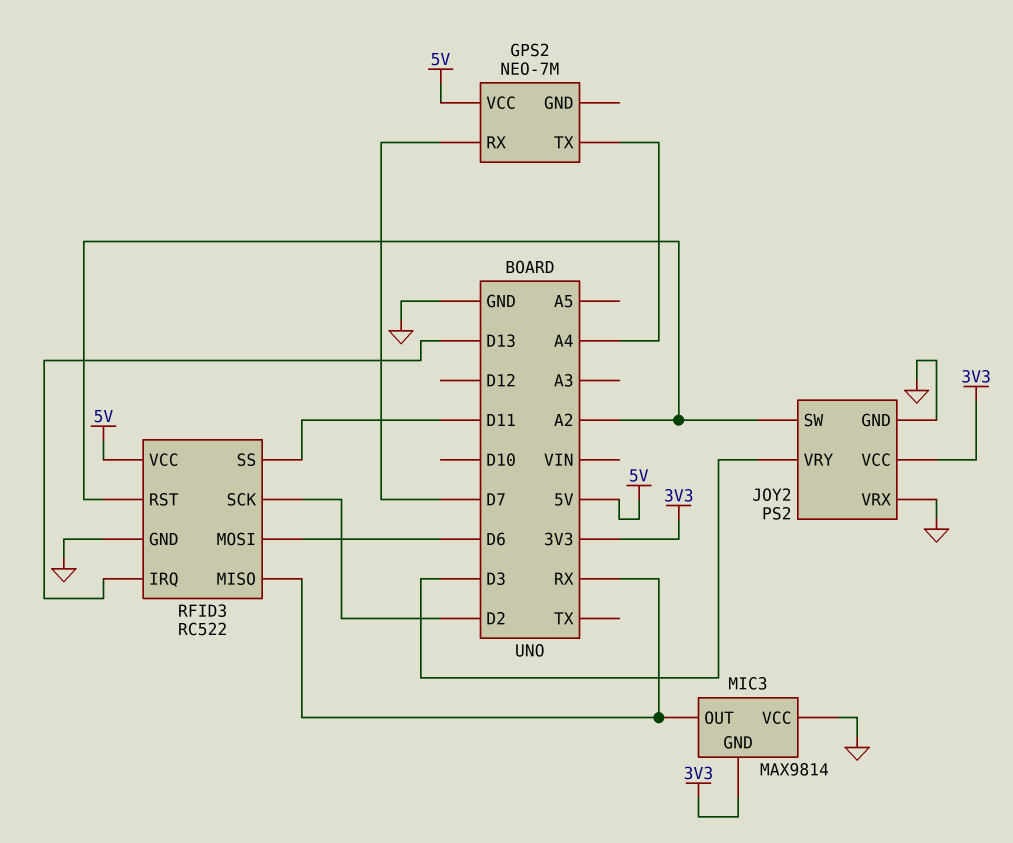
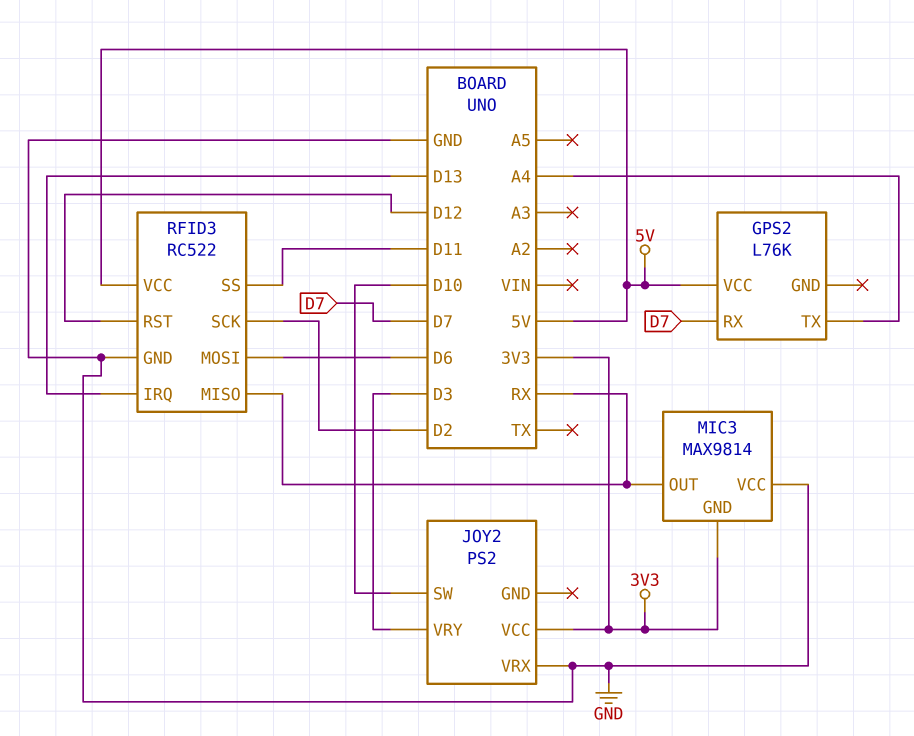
GPS2: NEO-7M -> L76K
JOY2 pin GND: GND -> none
JOY2 pin SW: A2 -> D10
RFID3 pin RST: A2 -> D12

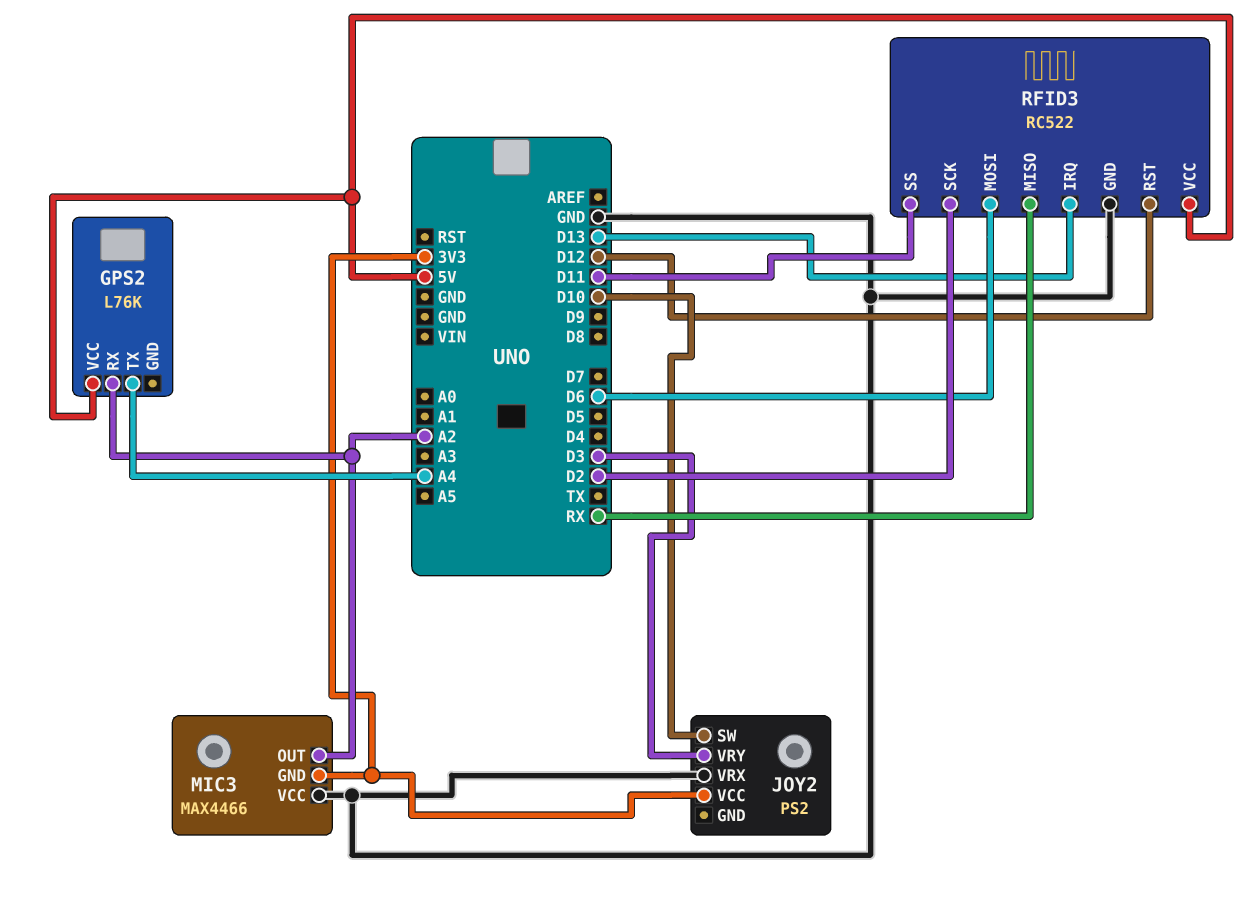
GPS2 pin RX: D7 -> A2
MIC3: MAX9814 -> MAX4466
MIC3 pin OUT: RX -> A2

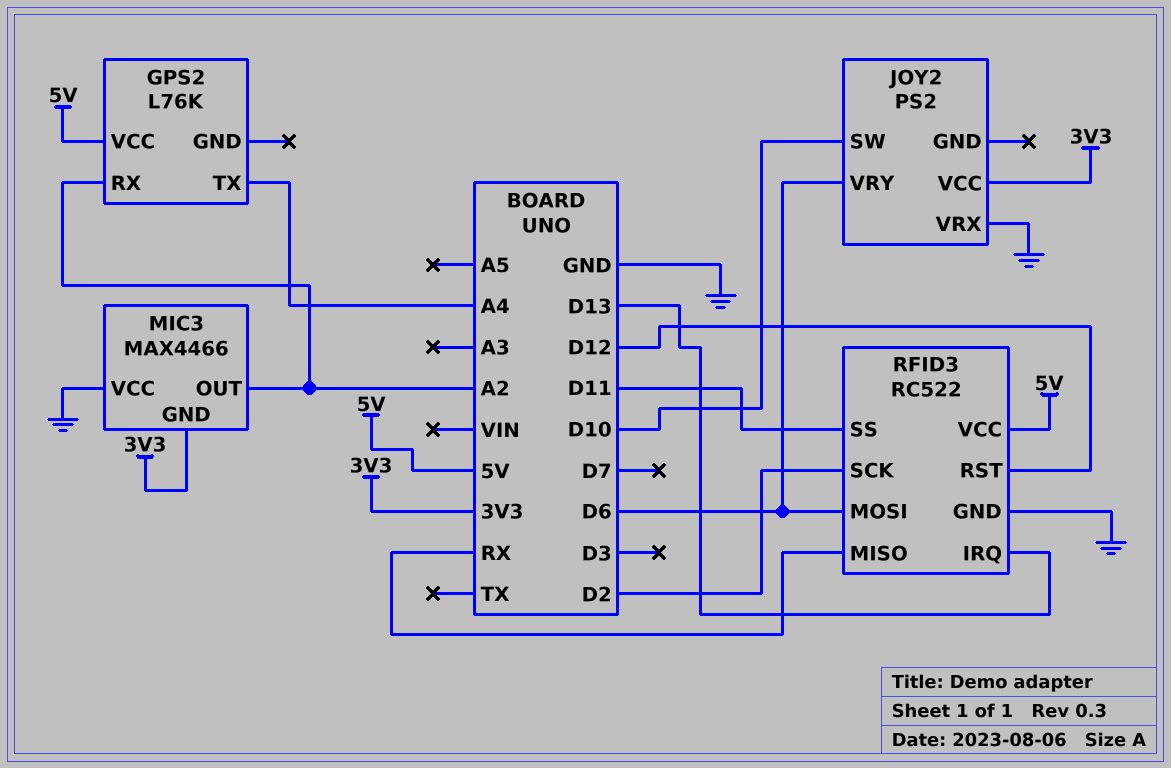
JOY2 pin VRY: D3 -> D6

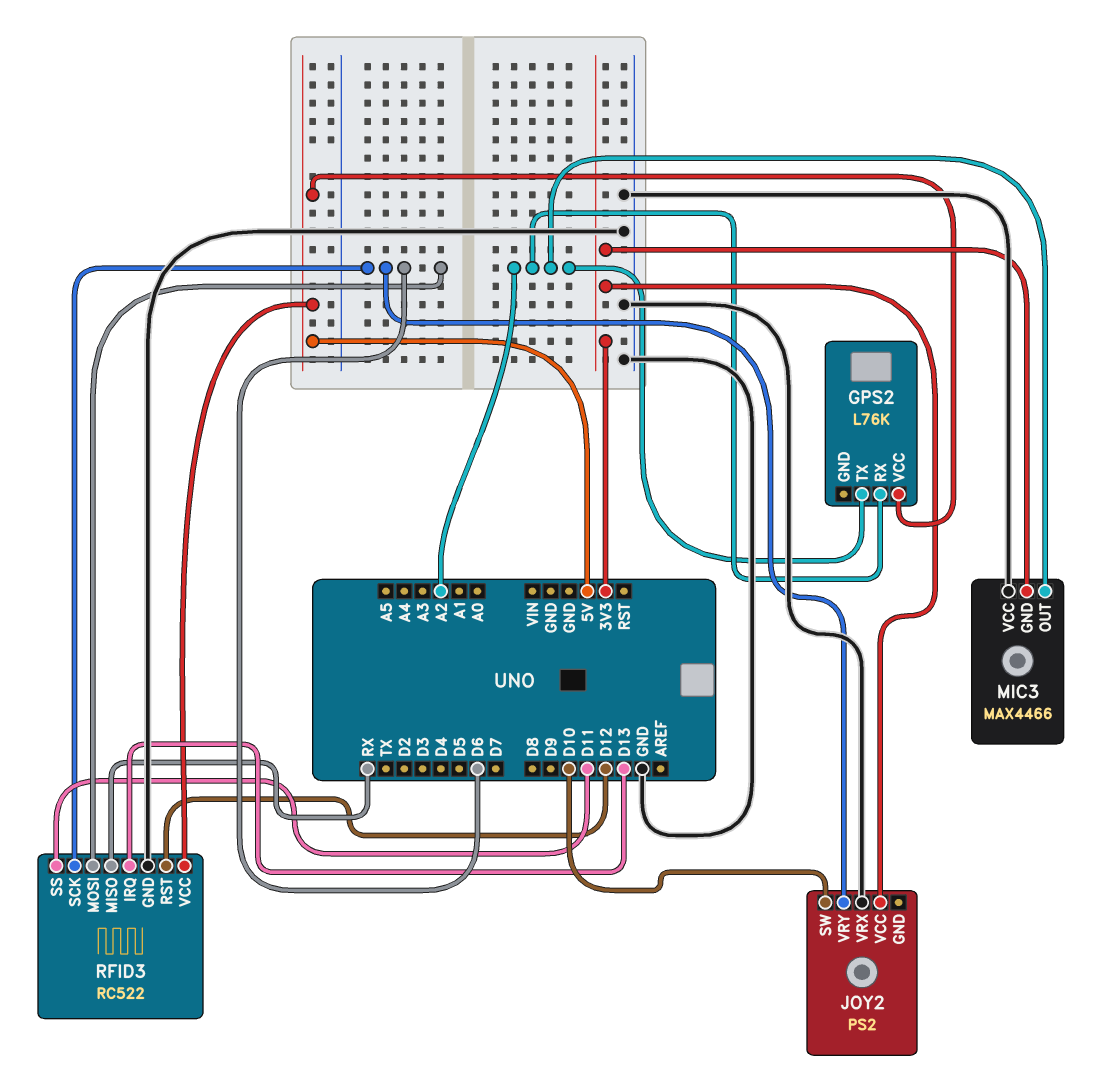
GPS2 pin TX: A4 -> A2
RFID3 pin SCK: D2 -> D6

